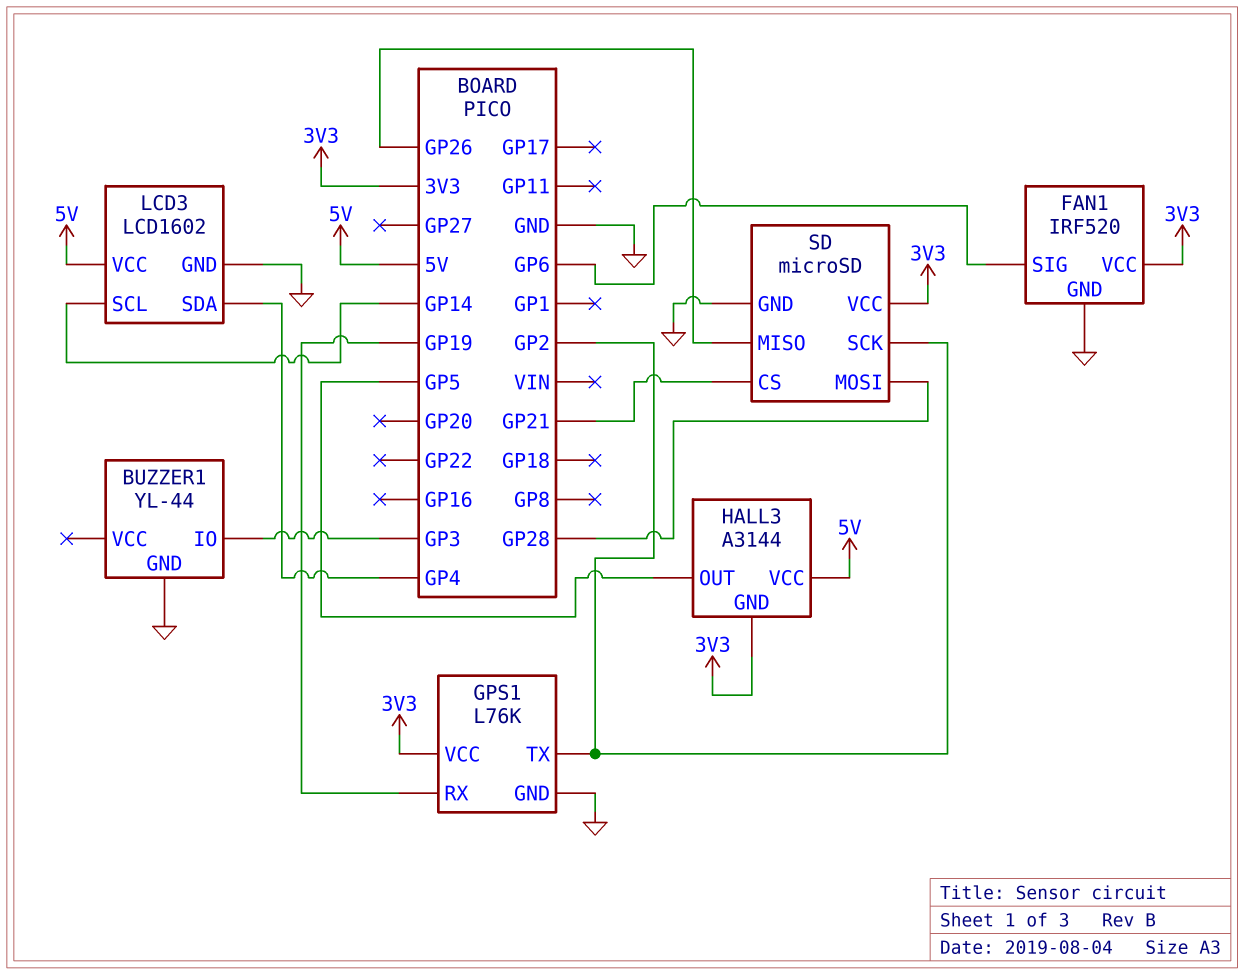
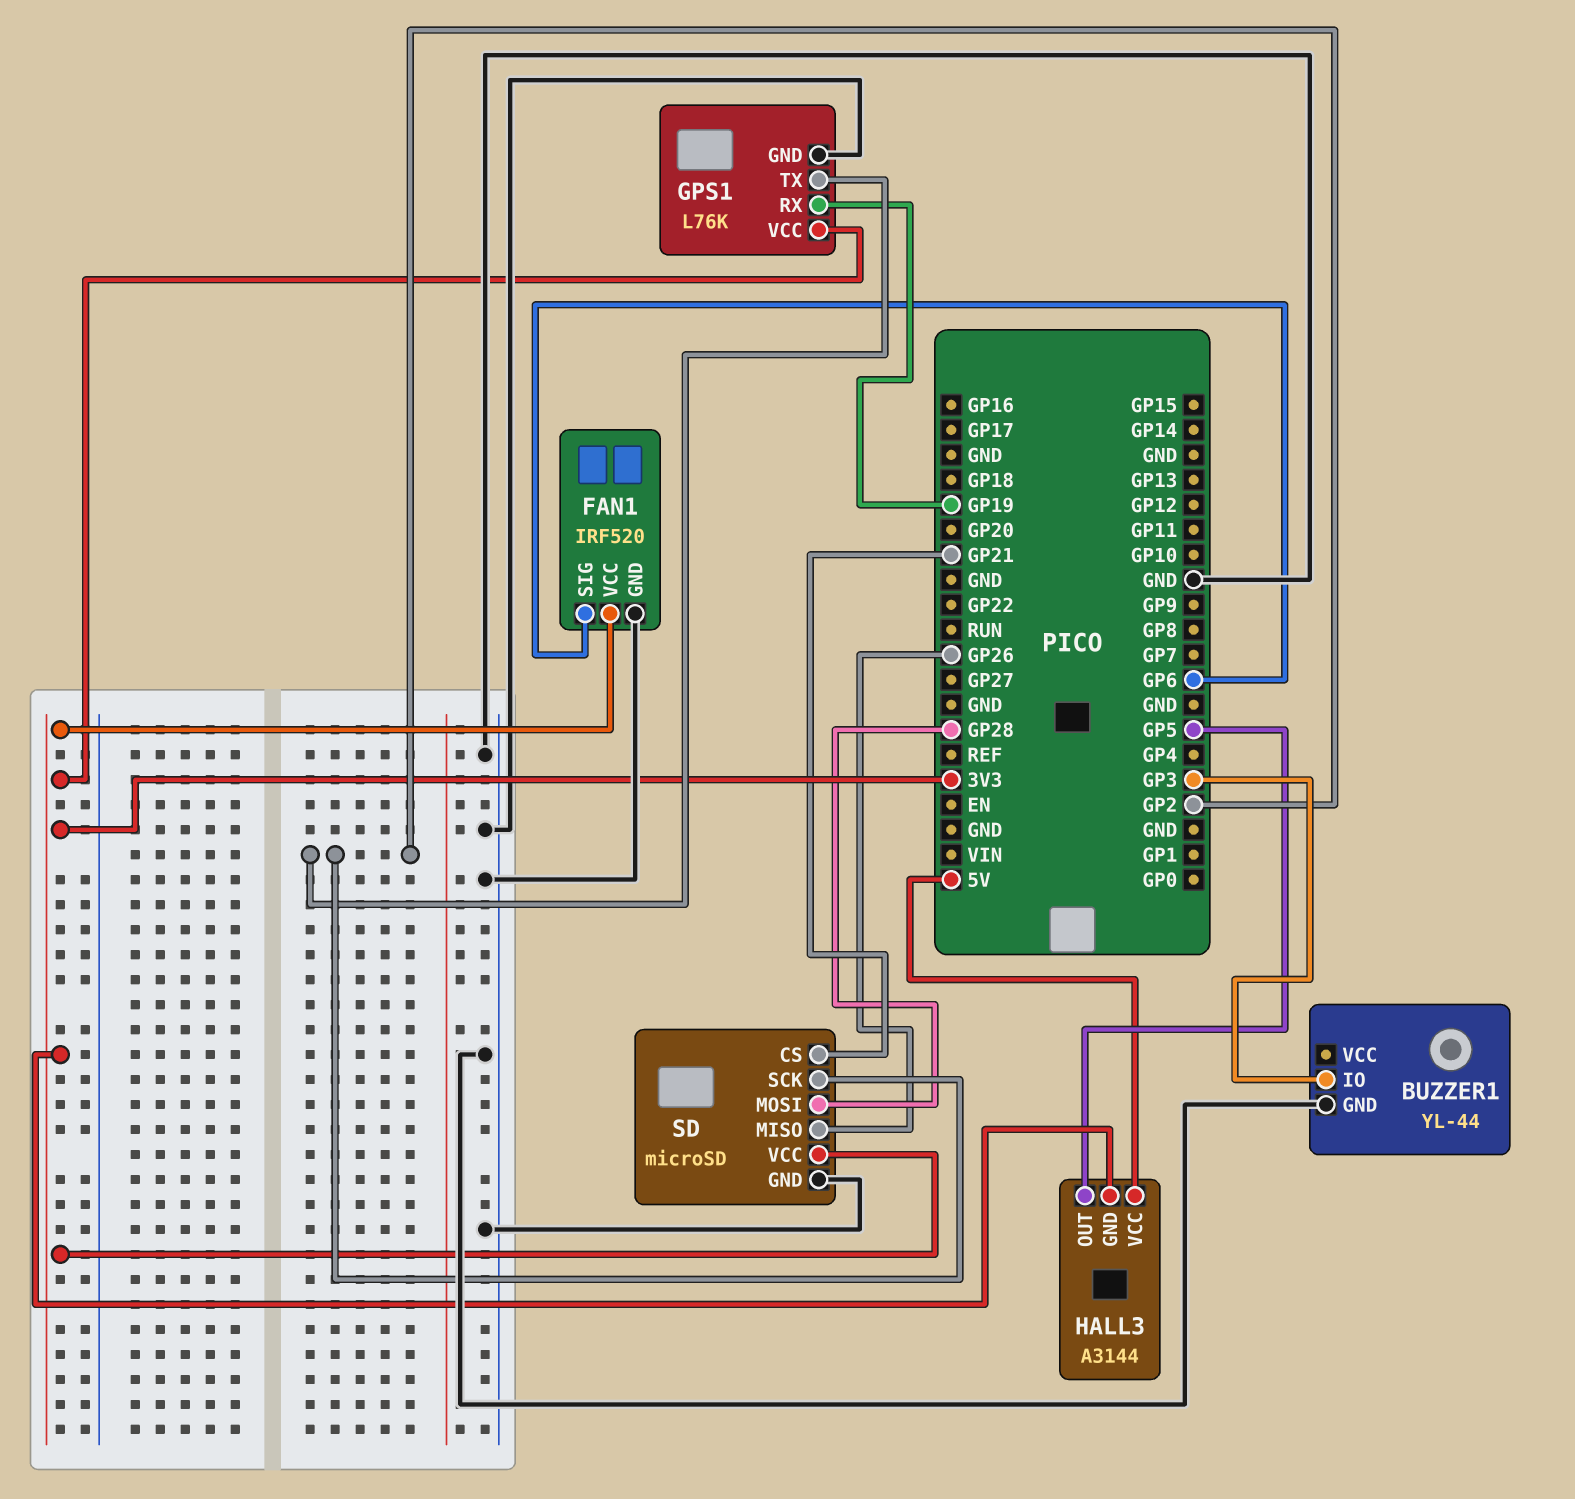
LCD3: LCD1602 -> none
LCD3 pin GND: GND -> none
LCD3 pin SCL: GP14 -> none
LCD3 pin SDA: GP4 -> none
LCD3 pin VCC: 5V -> none

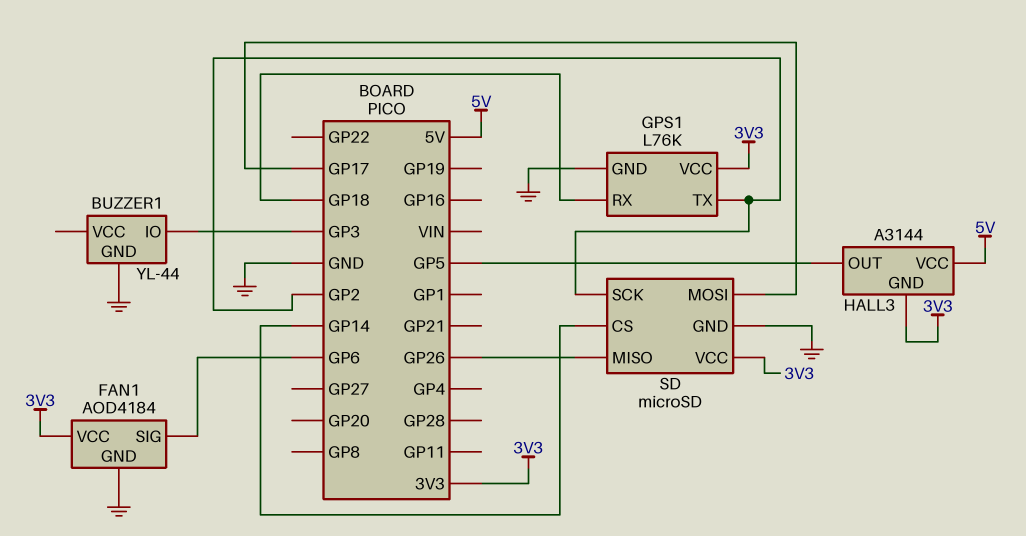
FAN1: IRF520 -> AOD4184
GPS1 pin RX: GP19 -> GP18
SD pin CS: GP21 -> GP14
SD pin MOSI: GP28 -> GP17

